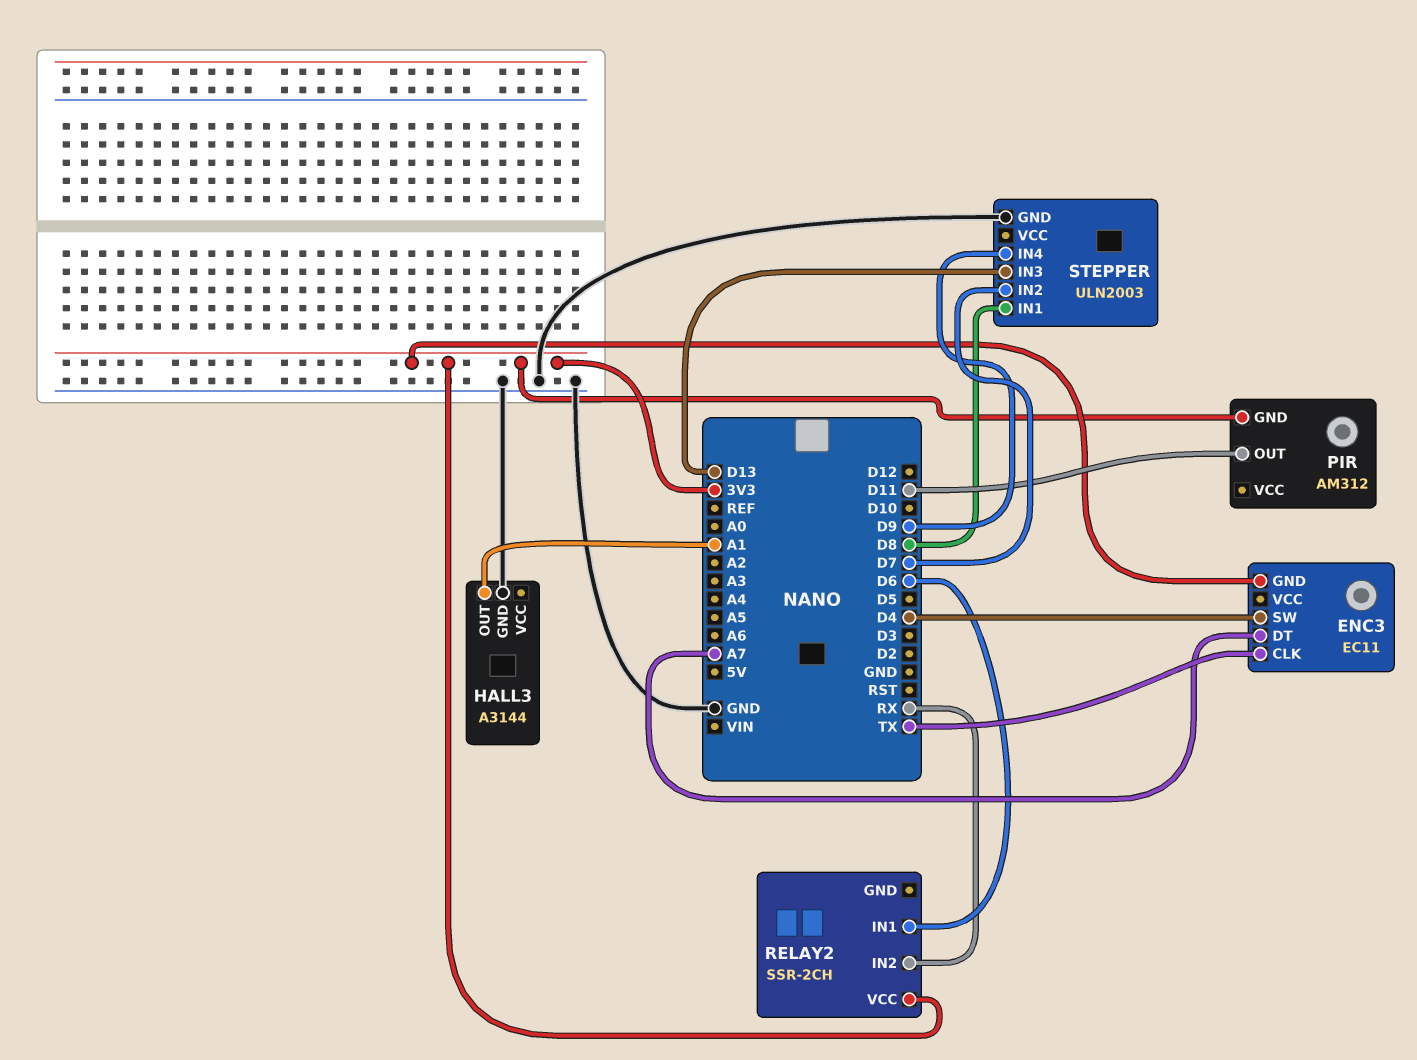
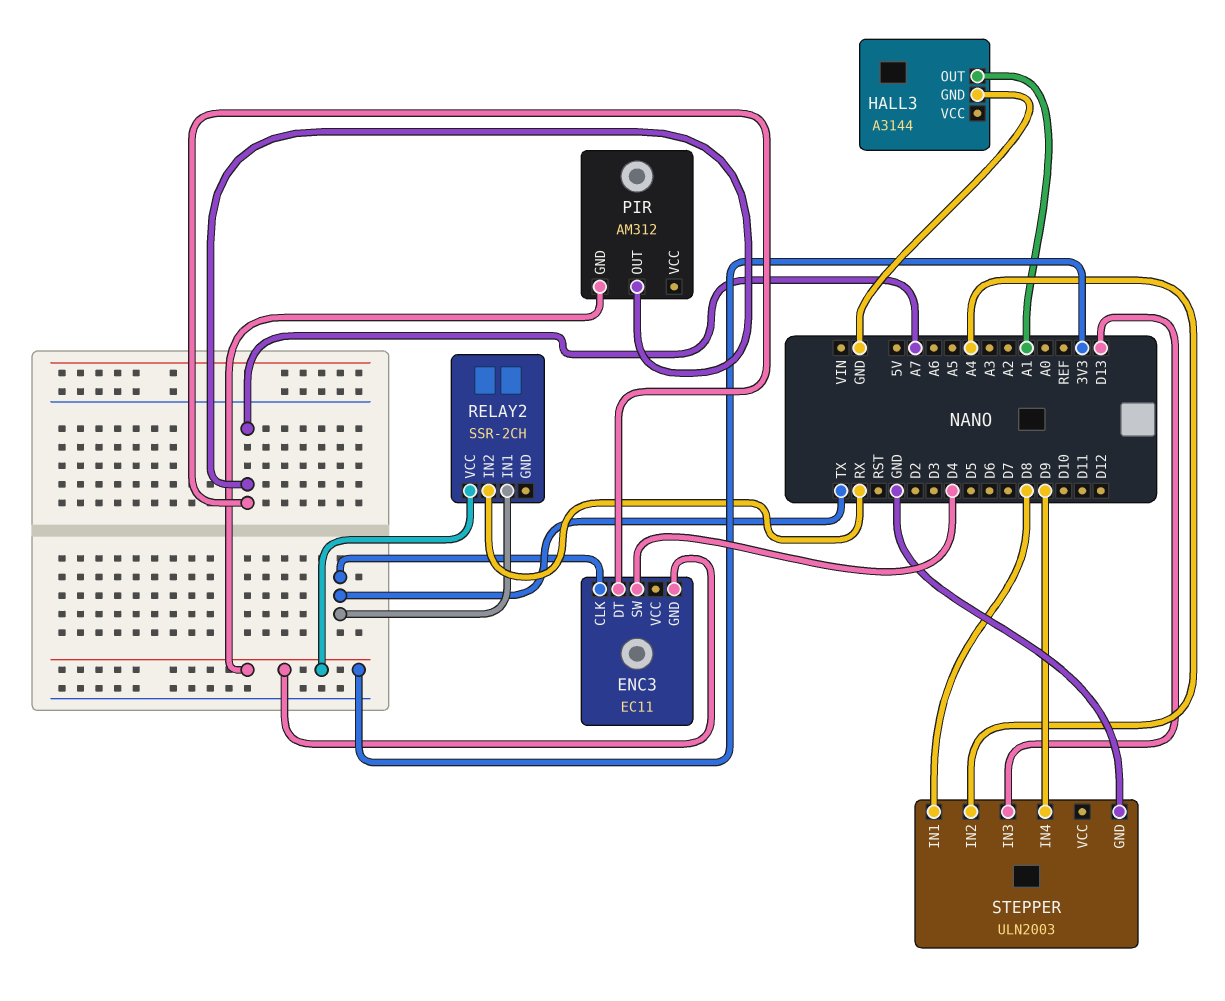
PIR pin OUT: D11 -> A7
RELAY2 pin IN1: D6 -> TX
STEPPER pin IN2: D7 -> A4

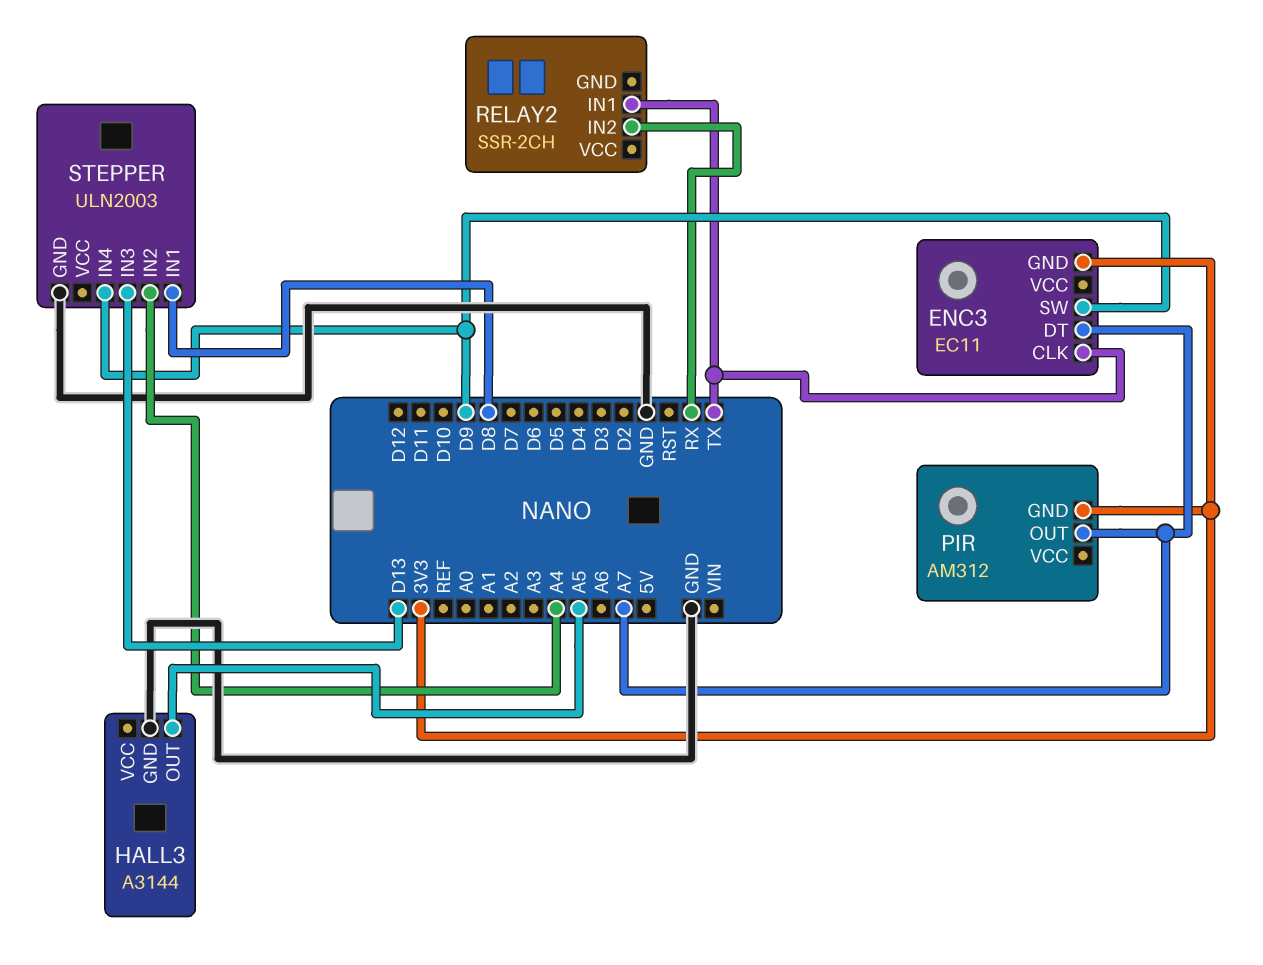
ENC3 pin SW: D4 -> D9
HALL3 pin OUT: A1 -> A5
RELAY2 pin VCC: 3V3 -> none

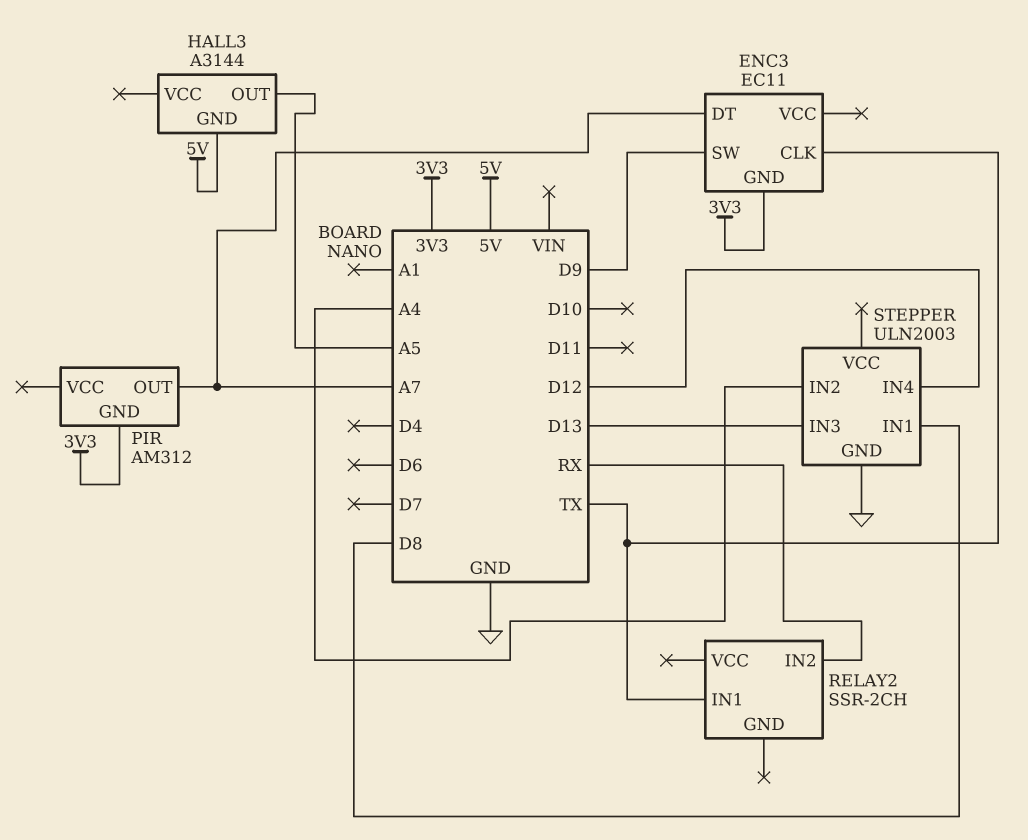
HALL3 pin GND: GND -> 5V
STEPPER pin IN4: D9 -> D12

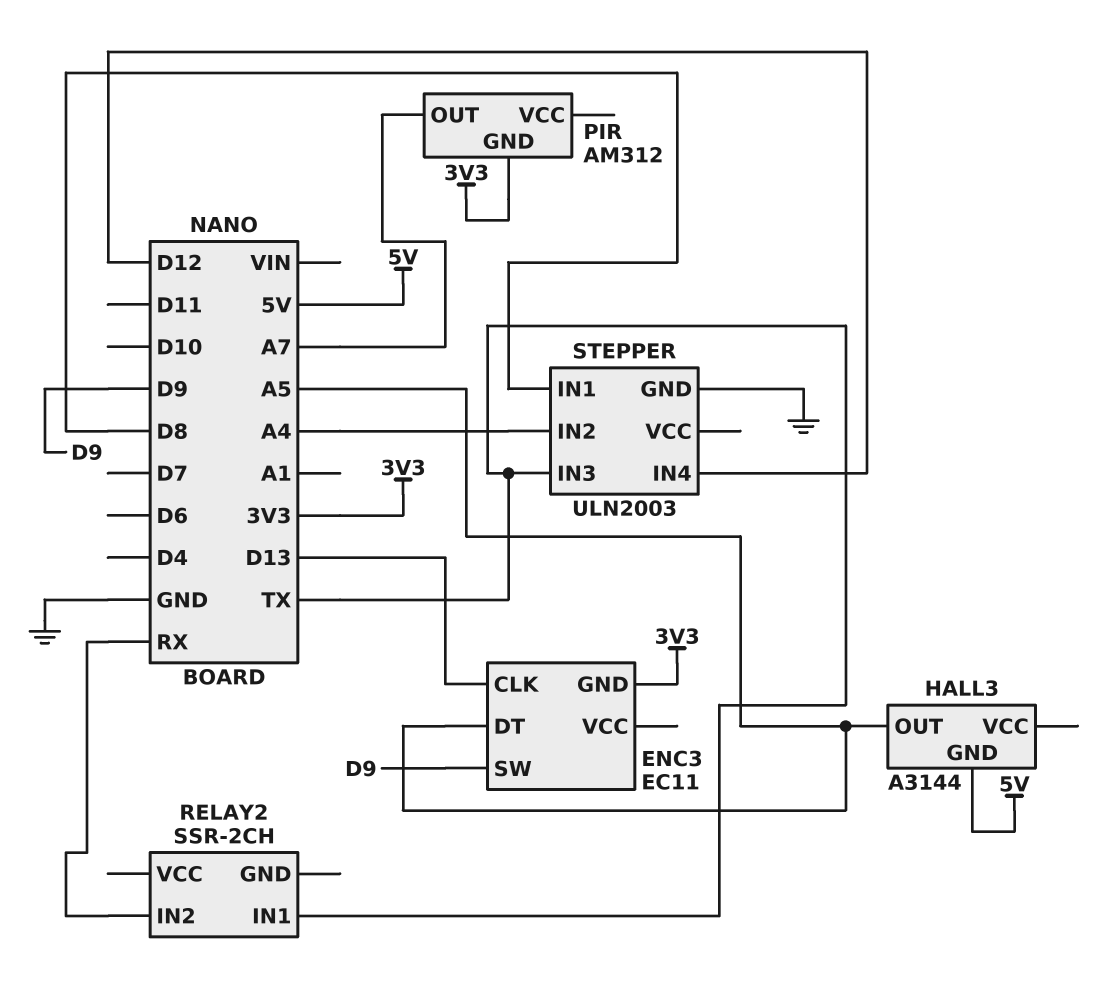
ENC3 pin CLK: TX -> D13
ENC3 pin DT: A7 -> A5
STEPPER pin IN3: D13 -> TX

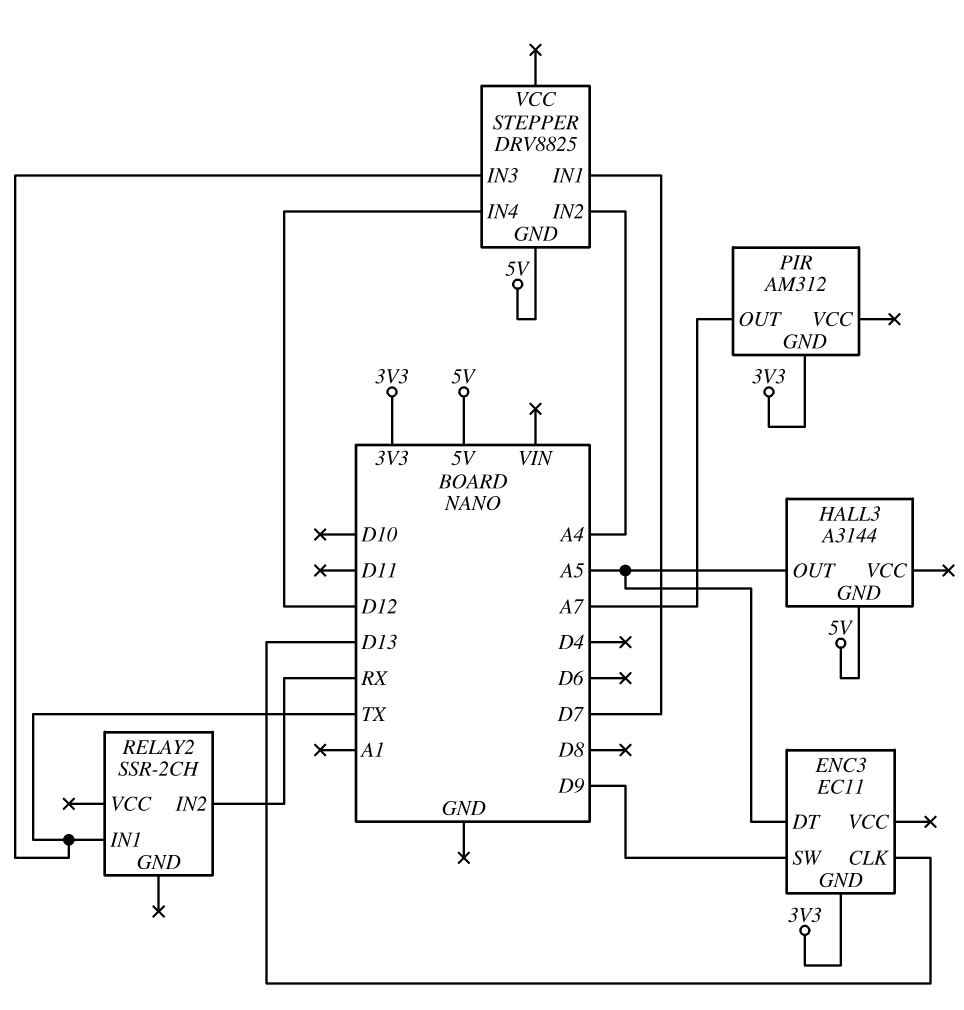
STEPPER: ULN2003 -> DRV8825
STEPPER pin GND: GND -> 5V
STEPPER pin IN1: D8 -> D7

